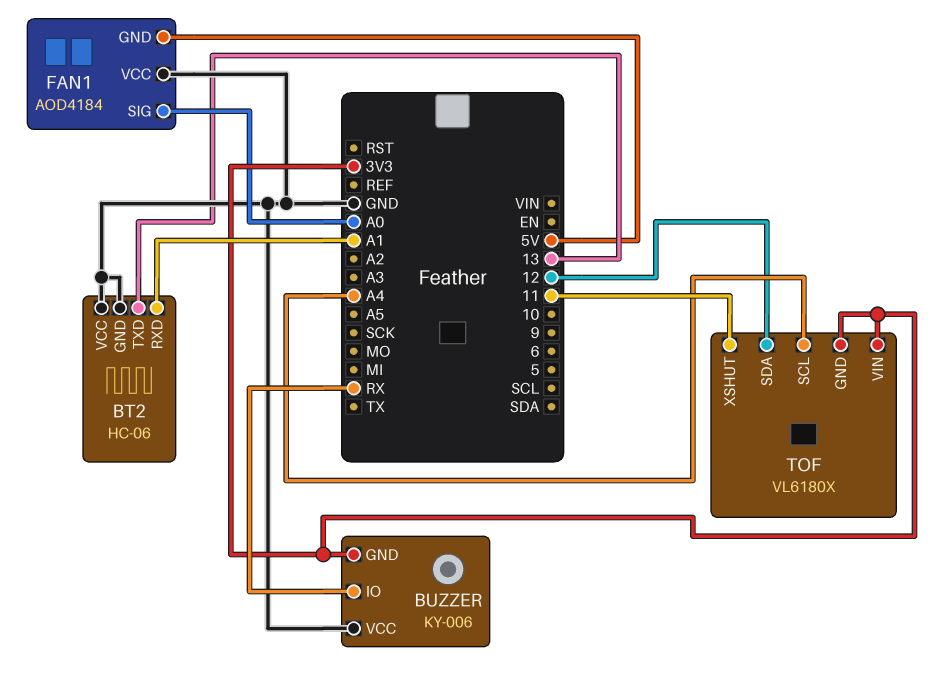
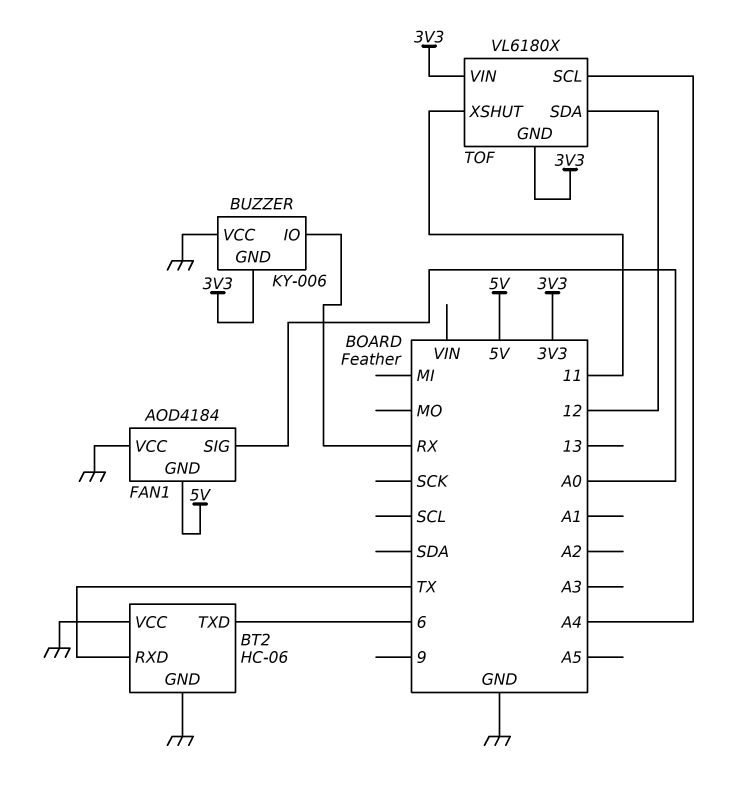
BT2 pin RXD: A1 -> TX
BT2 pin TXD: 13 -> 6

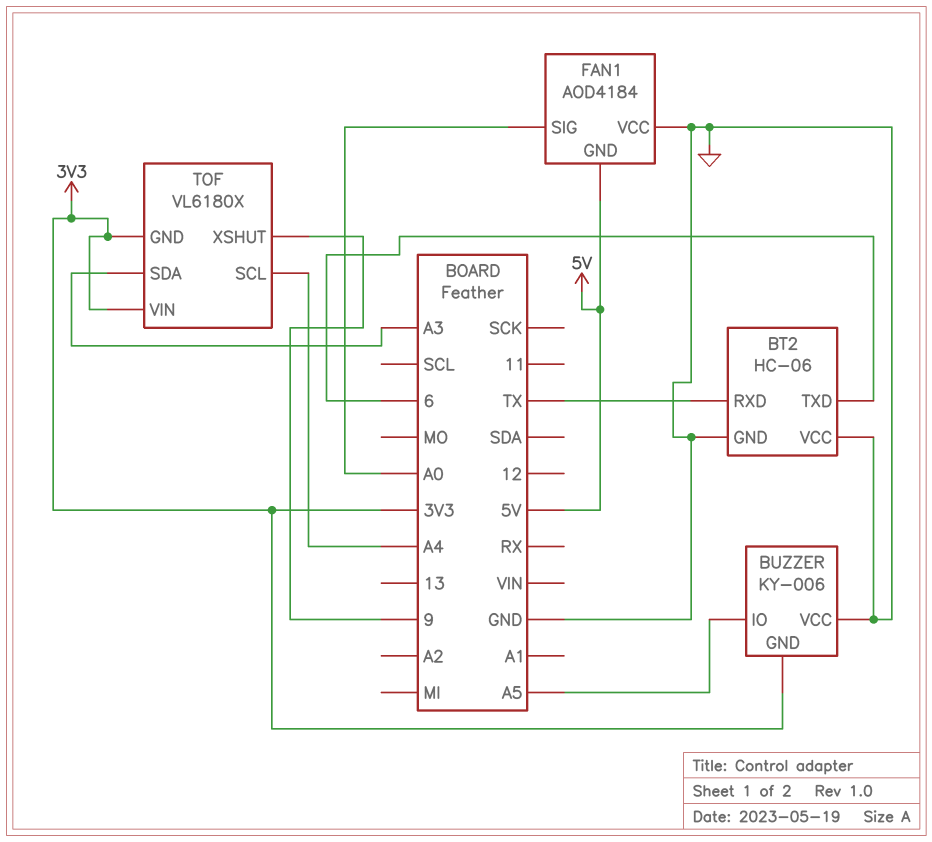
BUZZER pin IO: RX -> A5
TOF pin SDA: 12 -> A3
TOF pin XSHUT: 11 -> 9

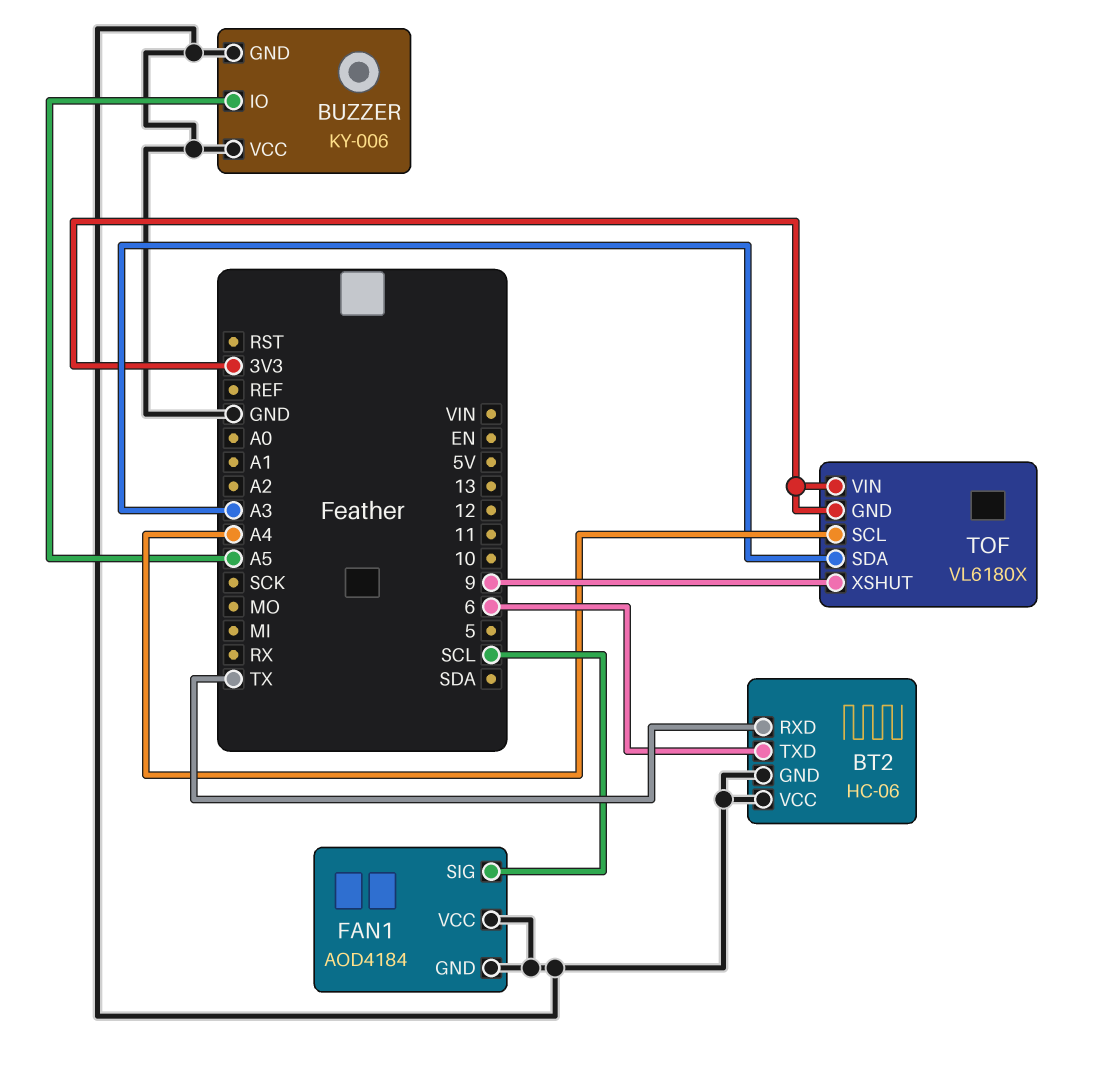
BUZZER pin GND: 3V3 -> GND
FAN1 pin GND: 5V -> GND
FAN1 pin SIG: A0 -> SCL

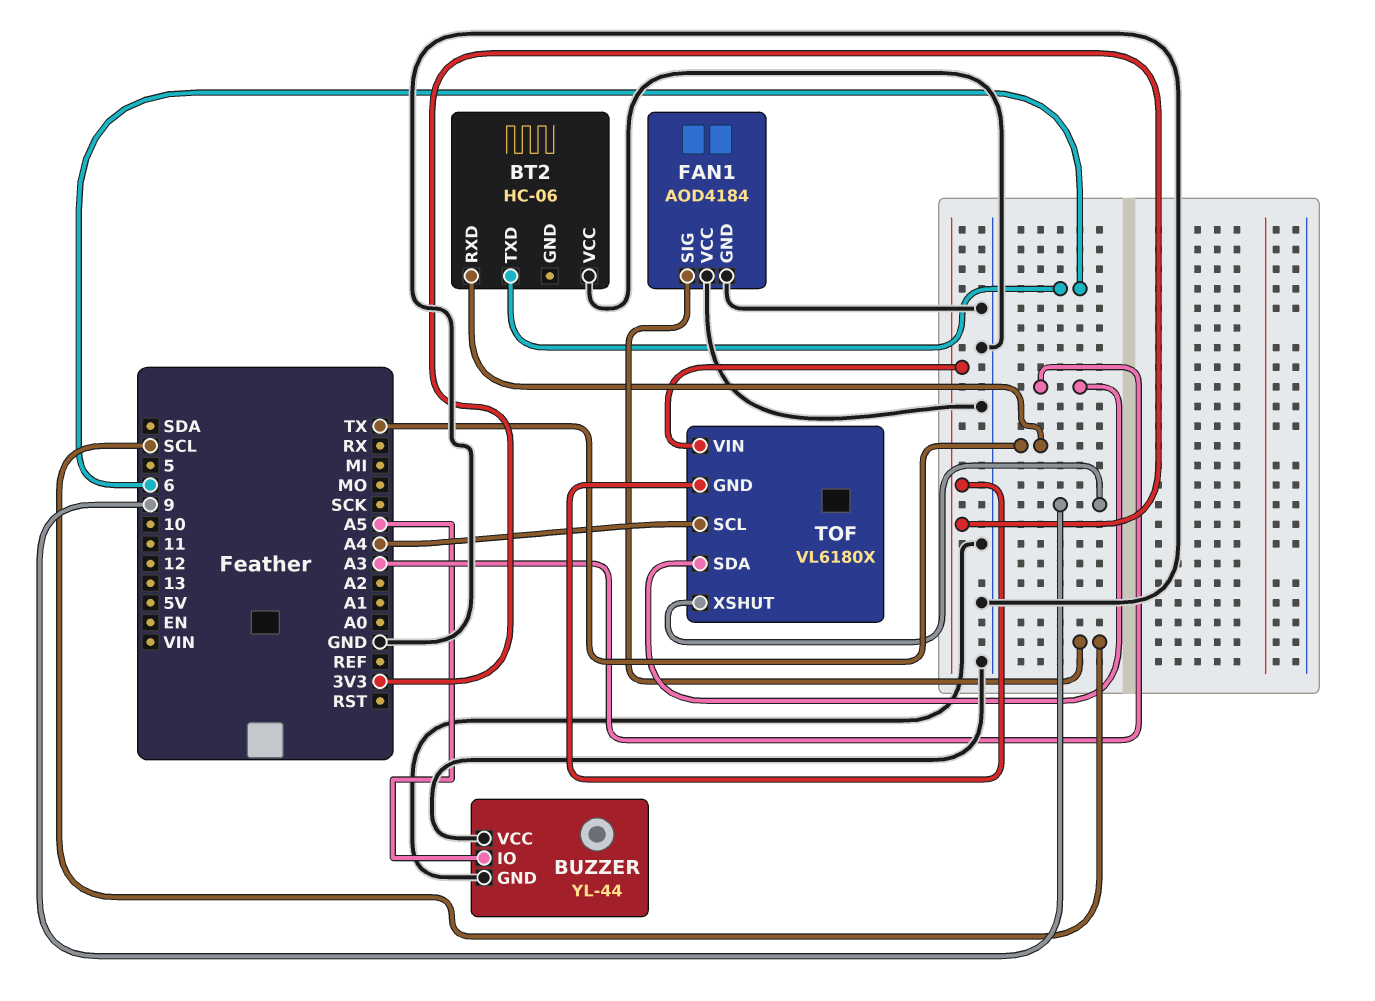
BT2 pin GND: GND -> none
BUZZER: KY-006 -> YL-44

